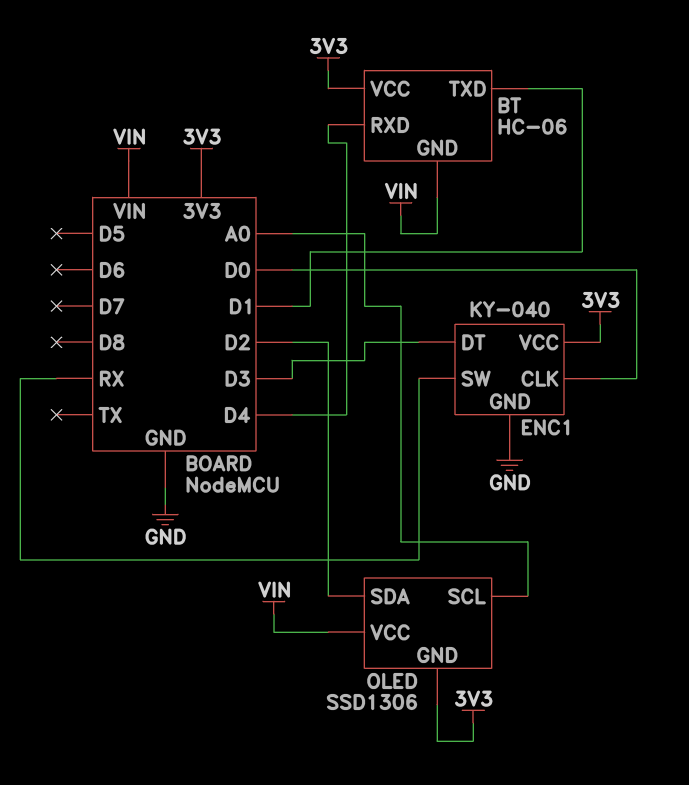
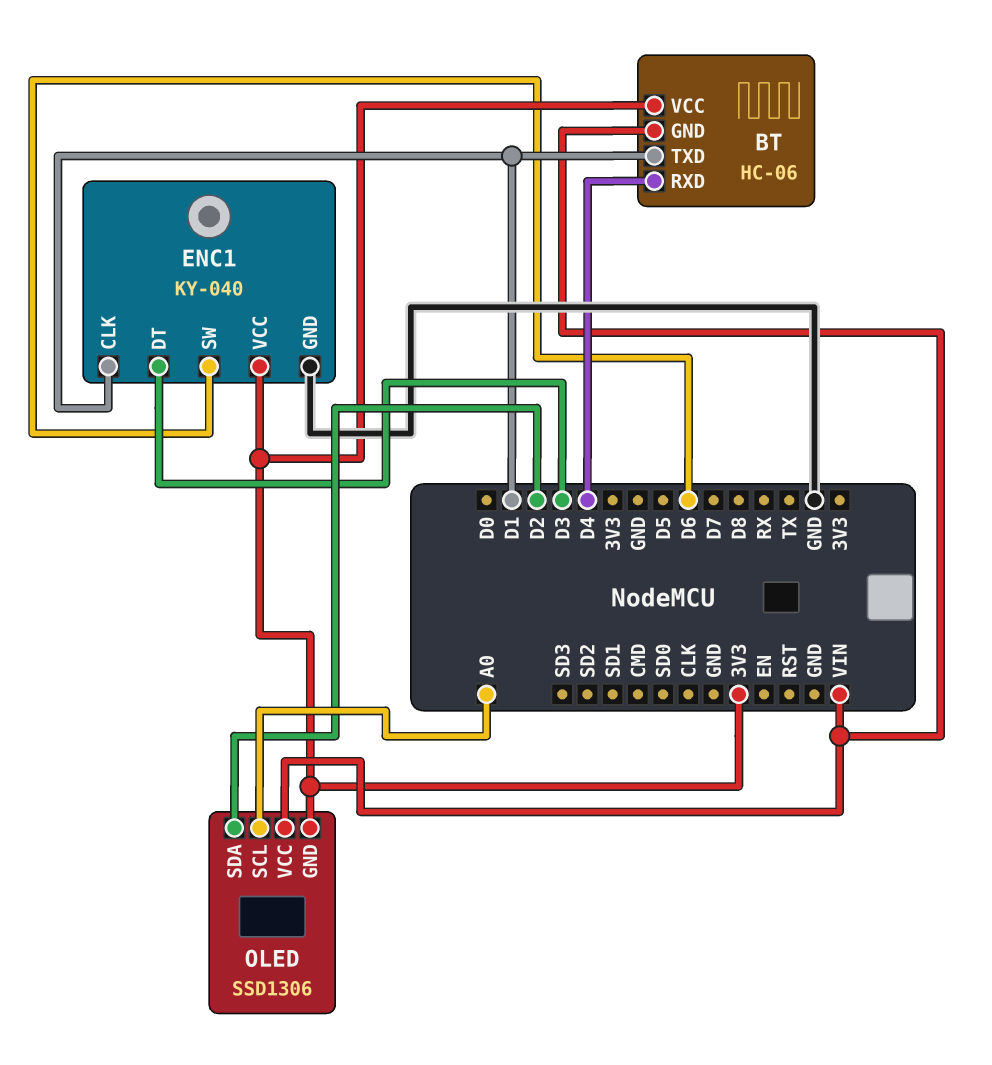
ENC1 pin CLK: D0 -> D1
ENC1 pin SW: RX -> D6

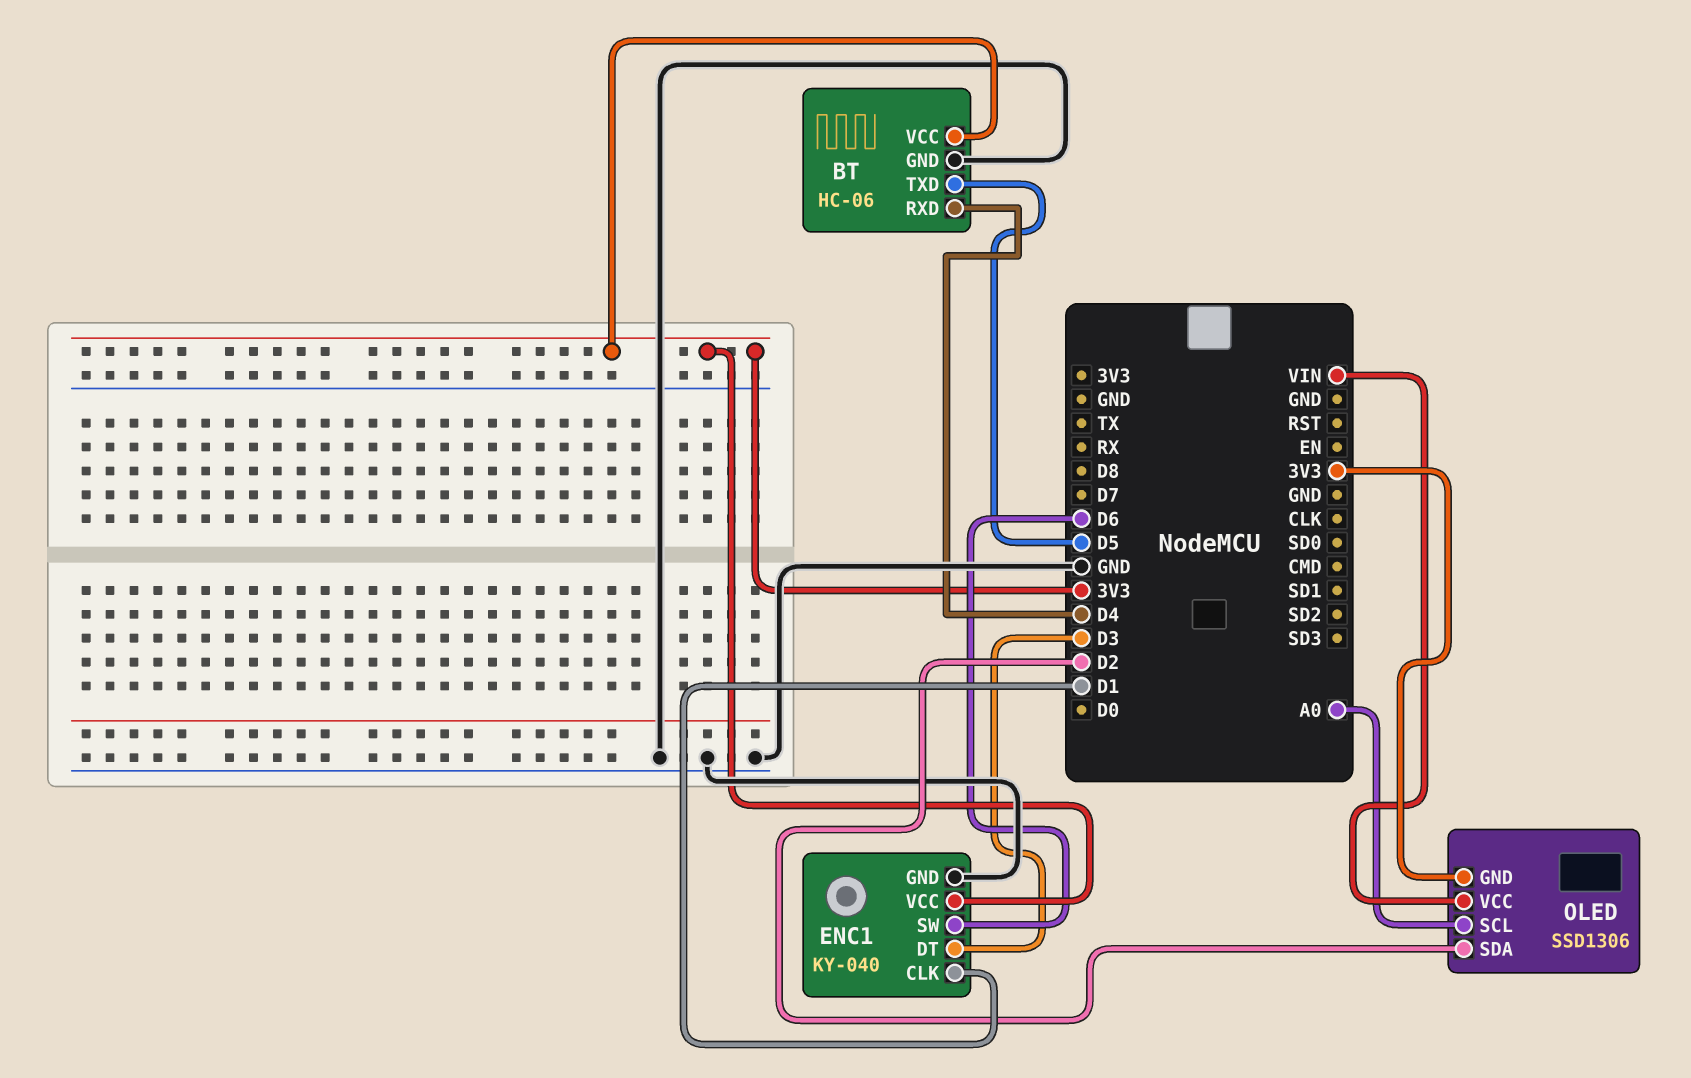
BT pin GND: VIN -> GND
BT pin TXD: D1 -> D5

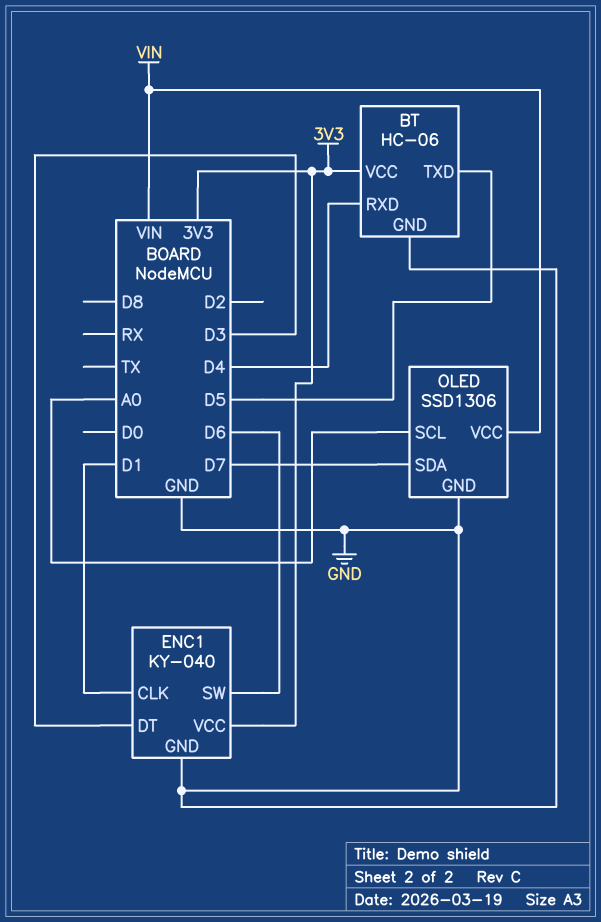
OLED pin GND: 3V3 -> GND
OLED pin SDA: D2 -> D7

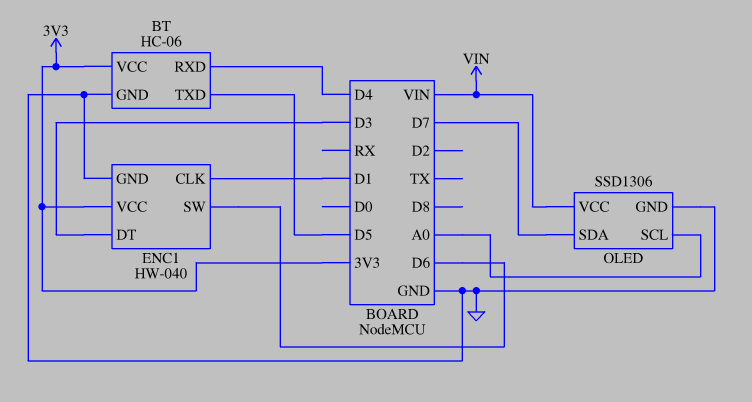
ENC1: KY-040 -> HW-040

